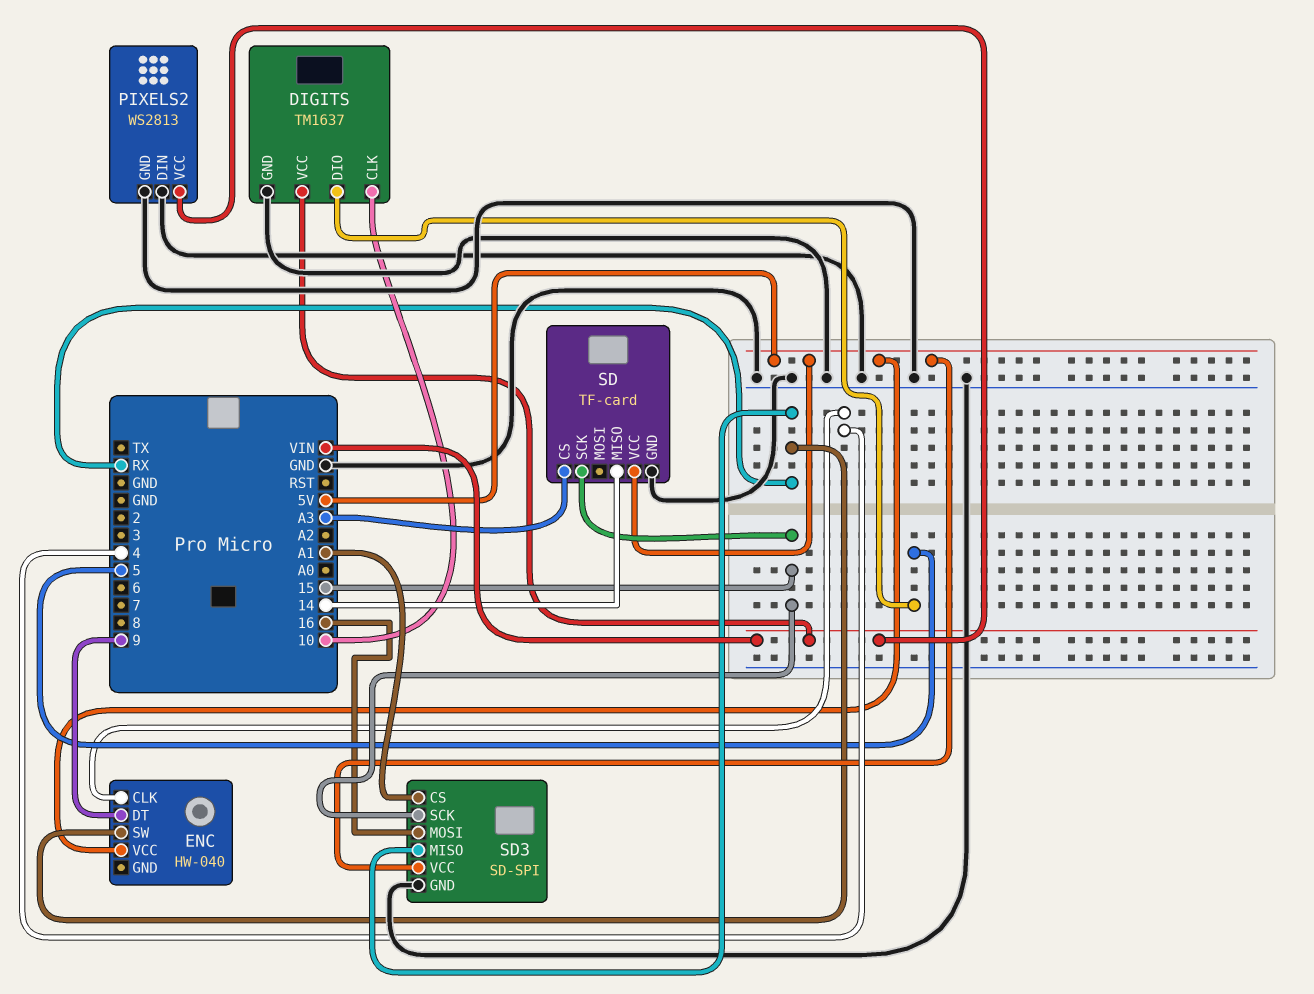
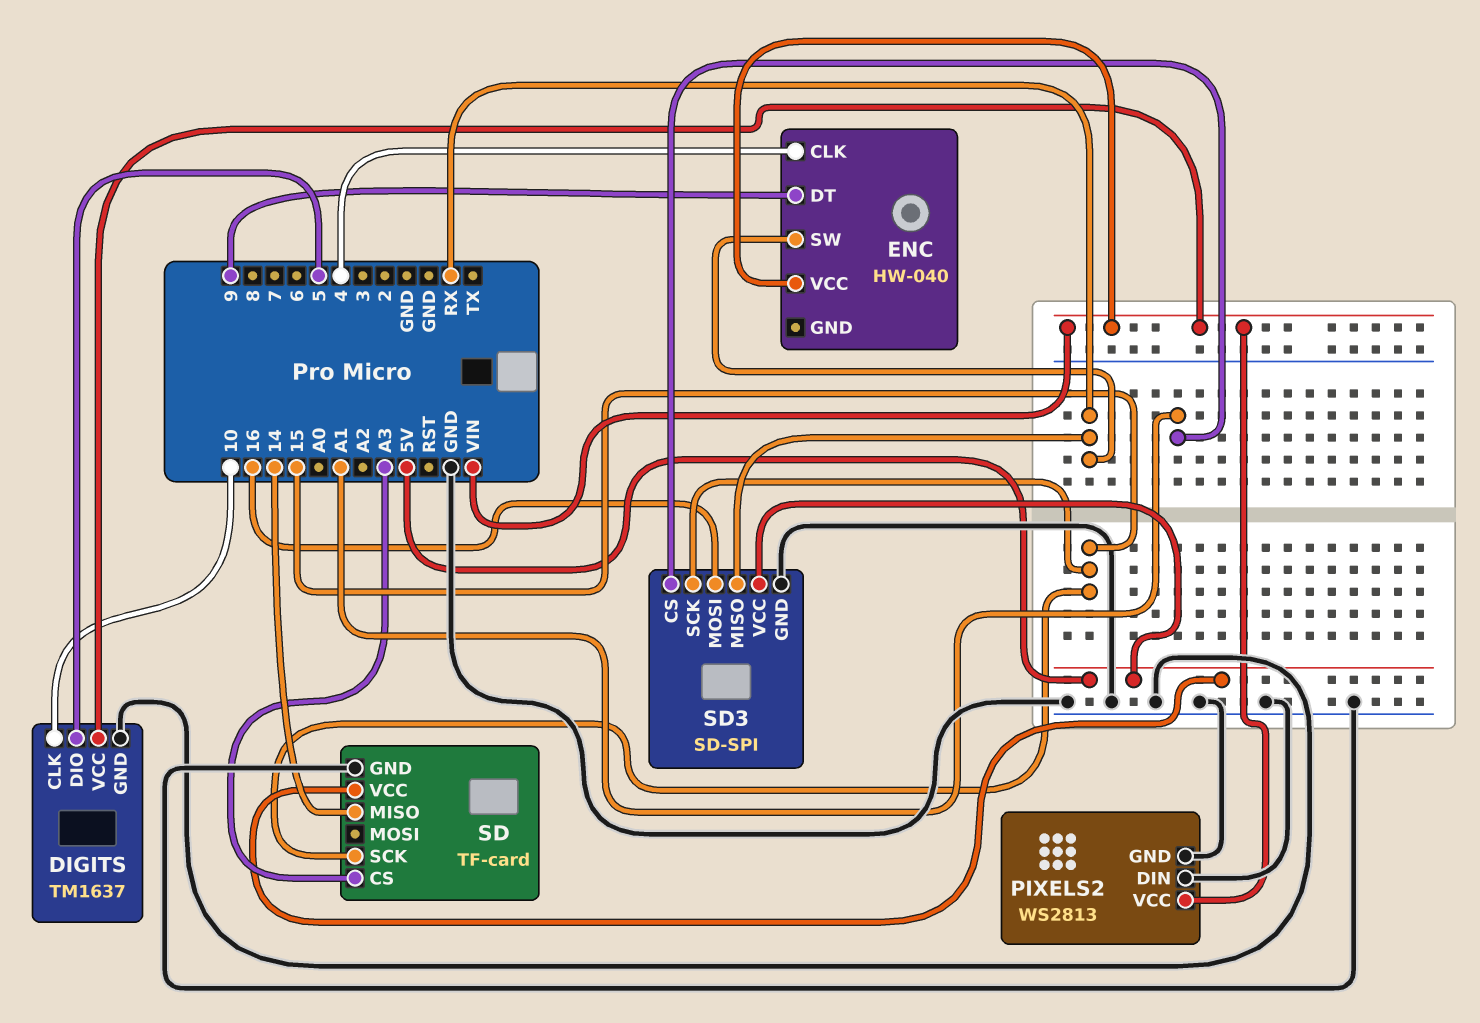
ENC pin VCC: 5V -> VIN

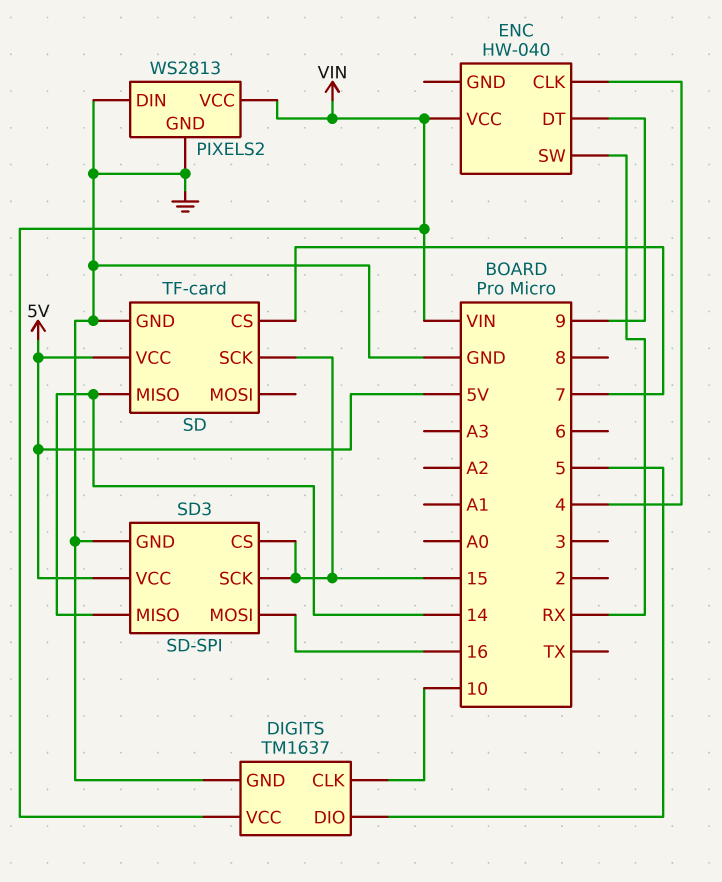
SD pin CS: A3 -> 7
SD3 pin CS: A1 -> 15
SD3 pin MISO: RX -> 14

